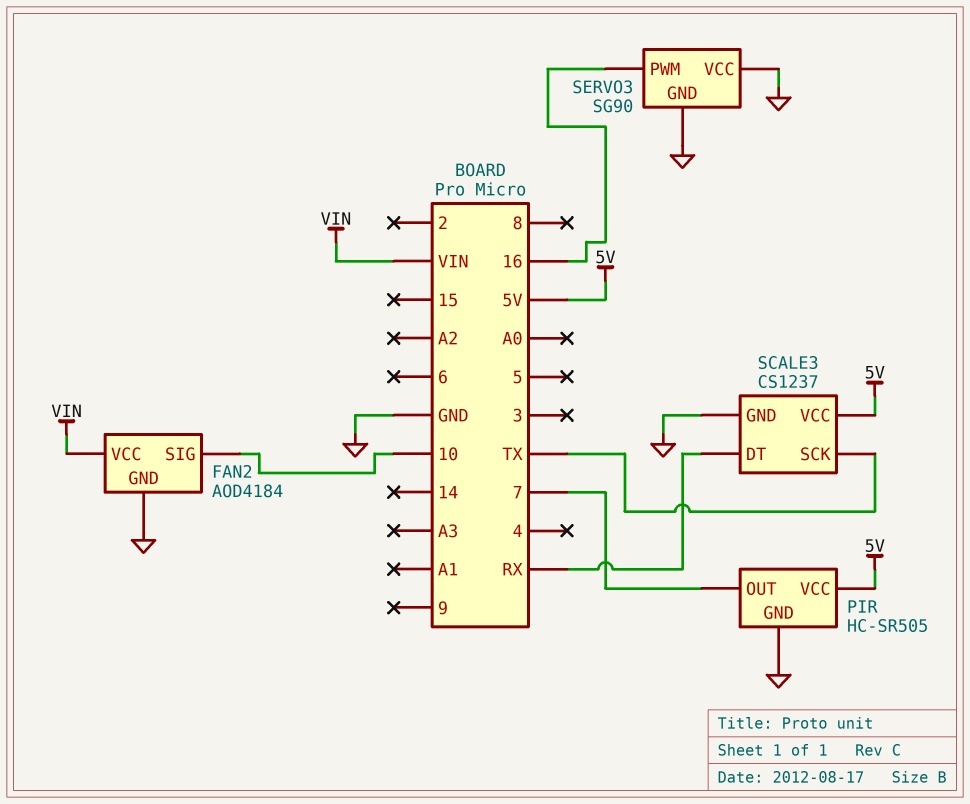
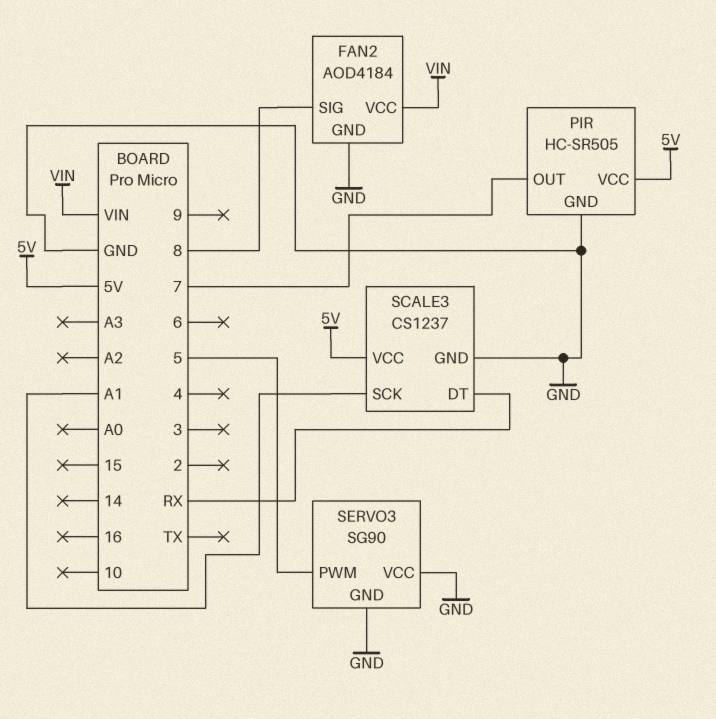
FAN2 pin SIG: 10 -> 8
SCALE3 pin SCK: TX -> A1
SERVO3 pin PWM: 16 -> 5

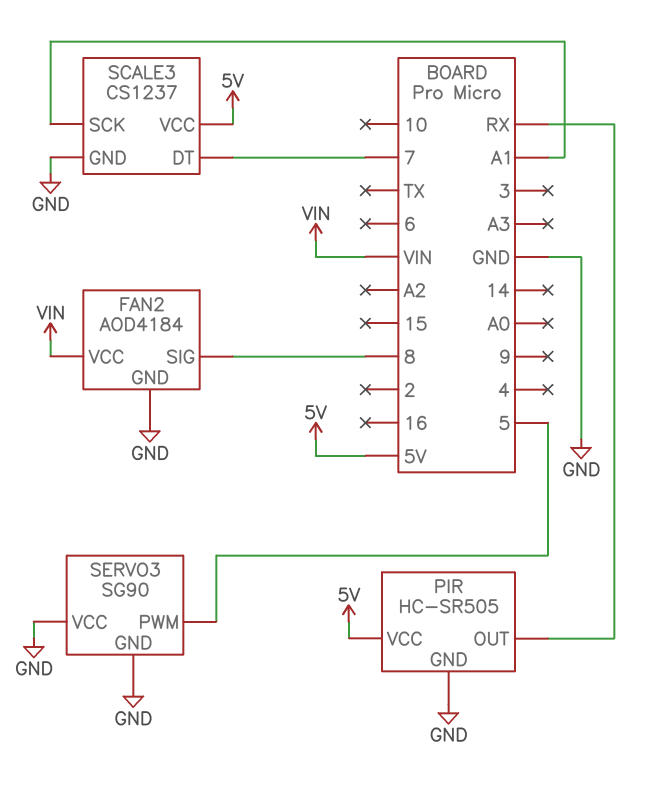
PIR pin OUT: 7 -> RX
SCALE3 pin DT: RX -> 7

